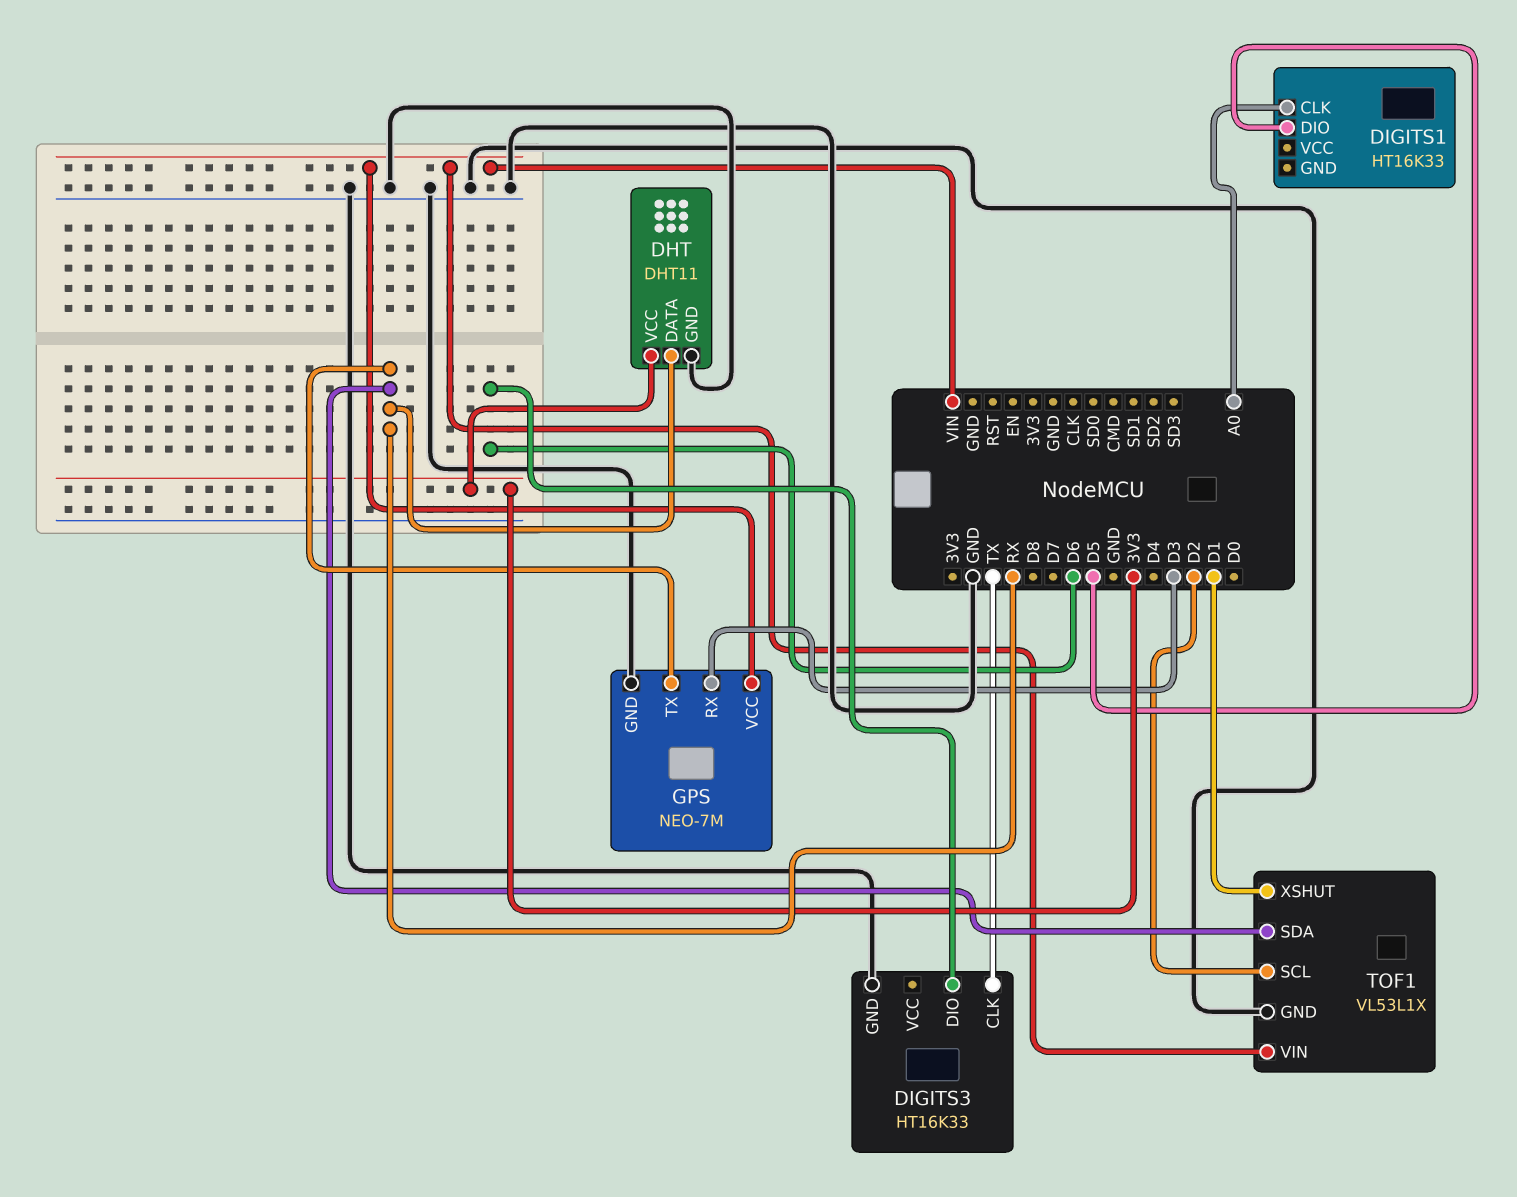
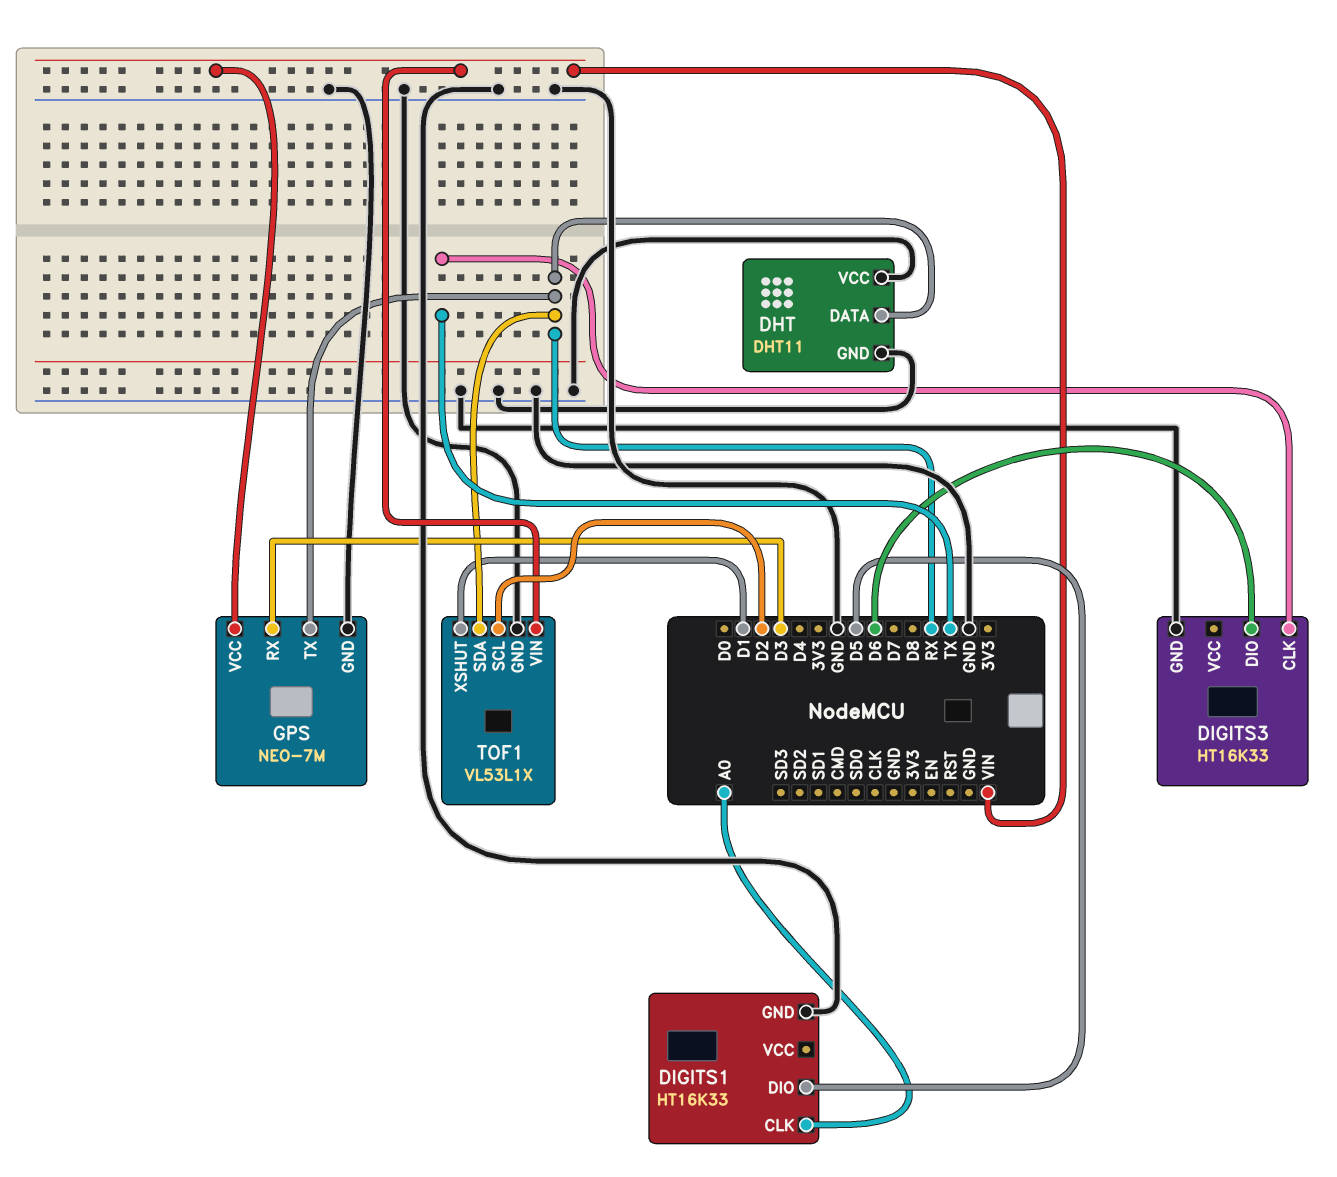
DHT pin VCC: 3V3 -> GND
DIGITS1 pin GND: none -> GND

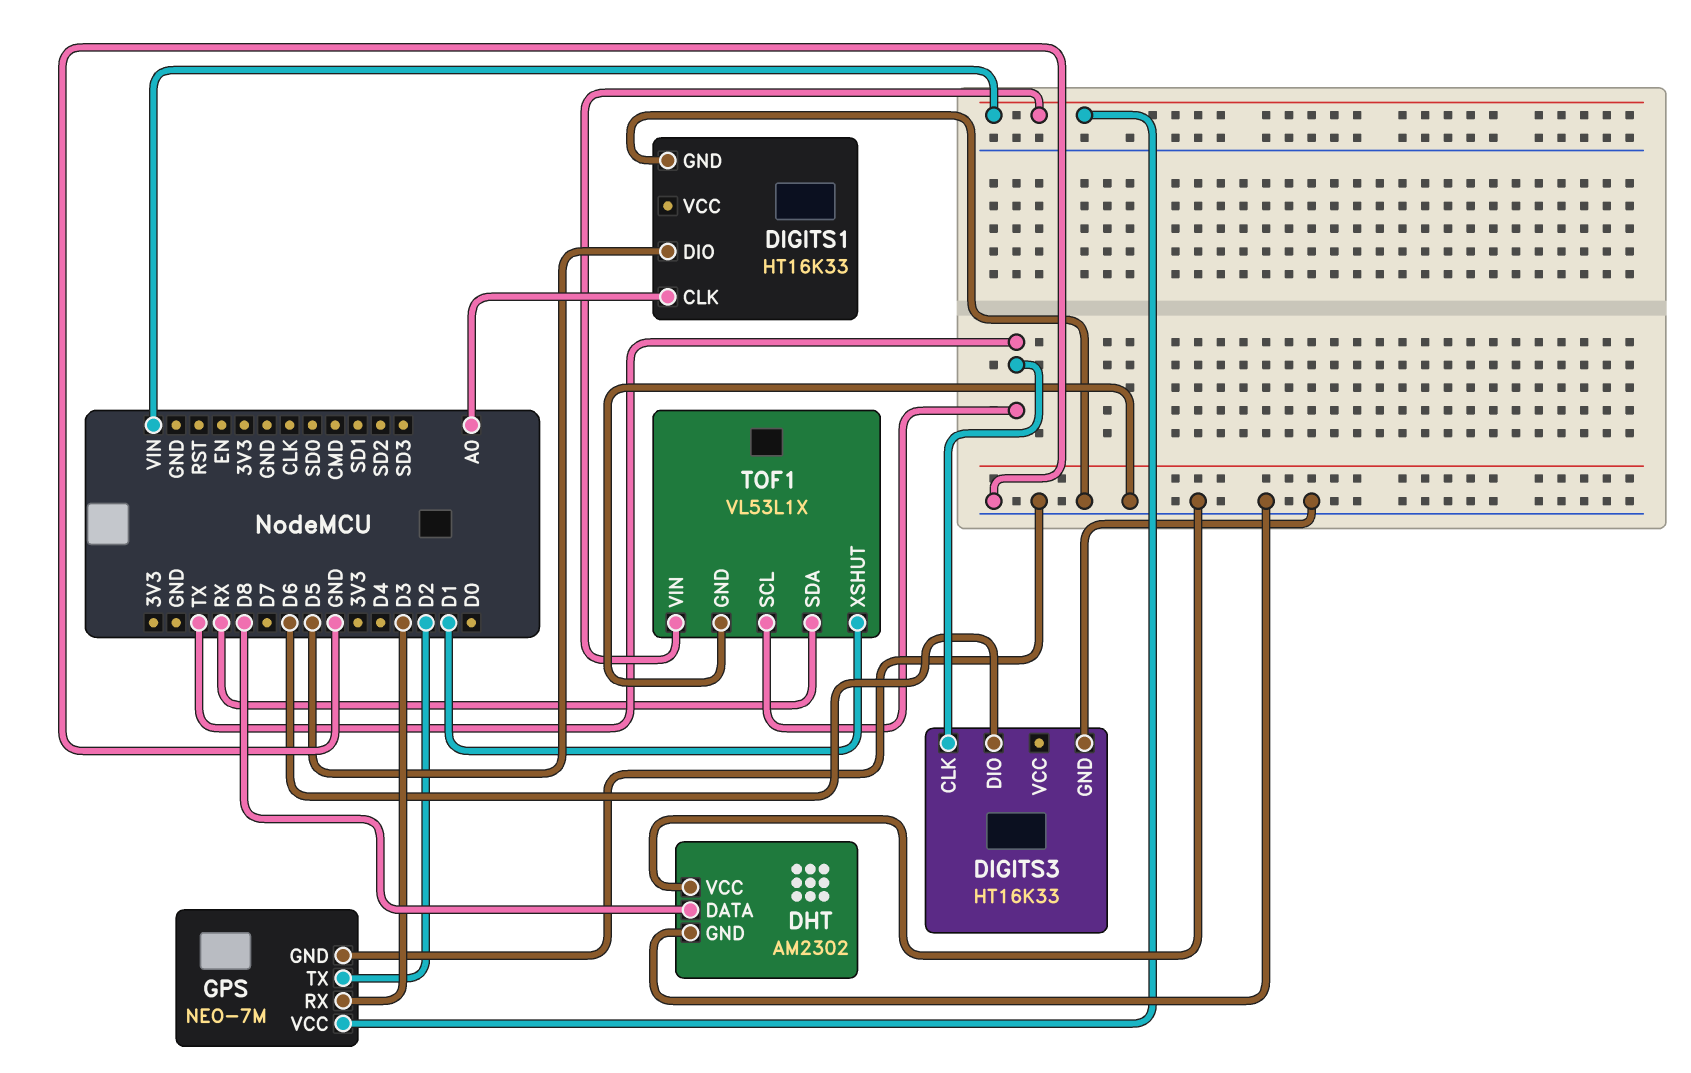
DHT: DHT11 -> AM2302
DHT pin DATA: RX -> D8
GPS pin TX: RX -> D2
TOF1 pin SCL: D2 -> TX

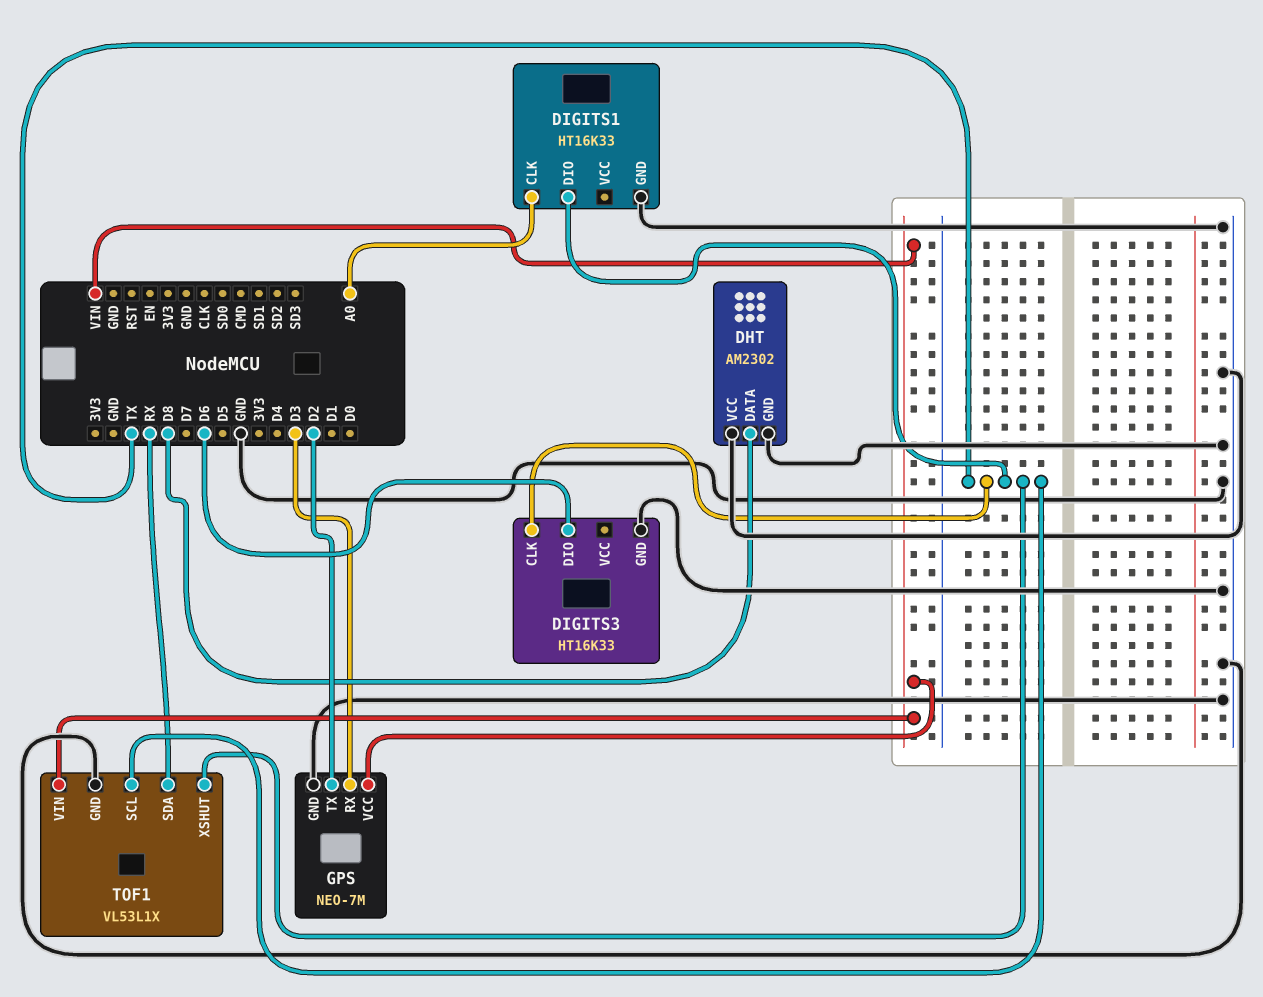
DIGITS1 pin DIO: D5 -> TX
TOF1 pin XSHUT: D1 -> TX

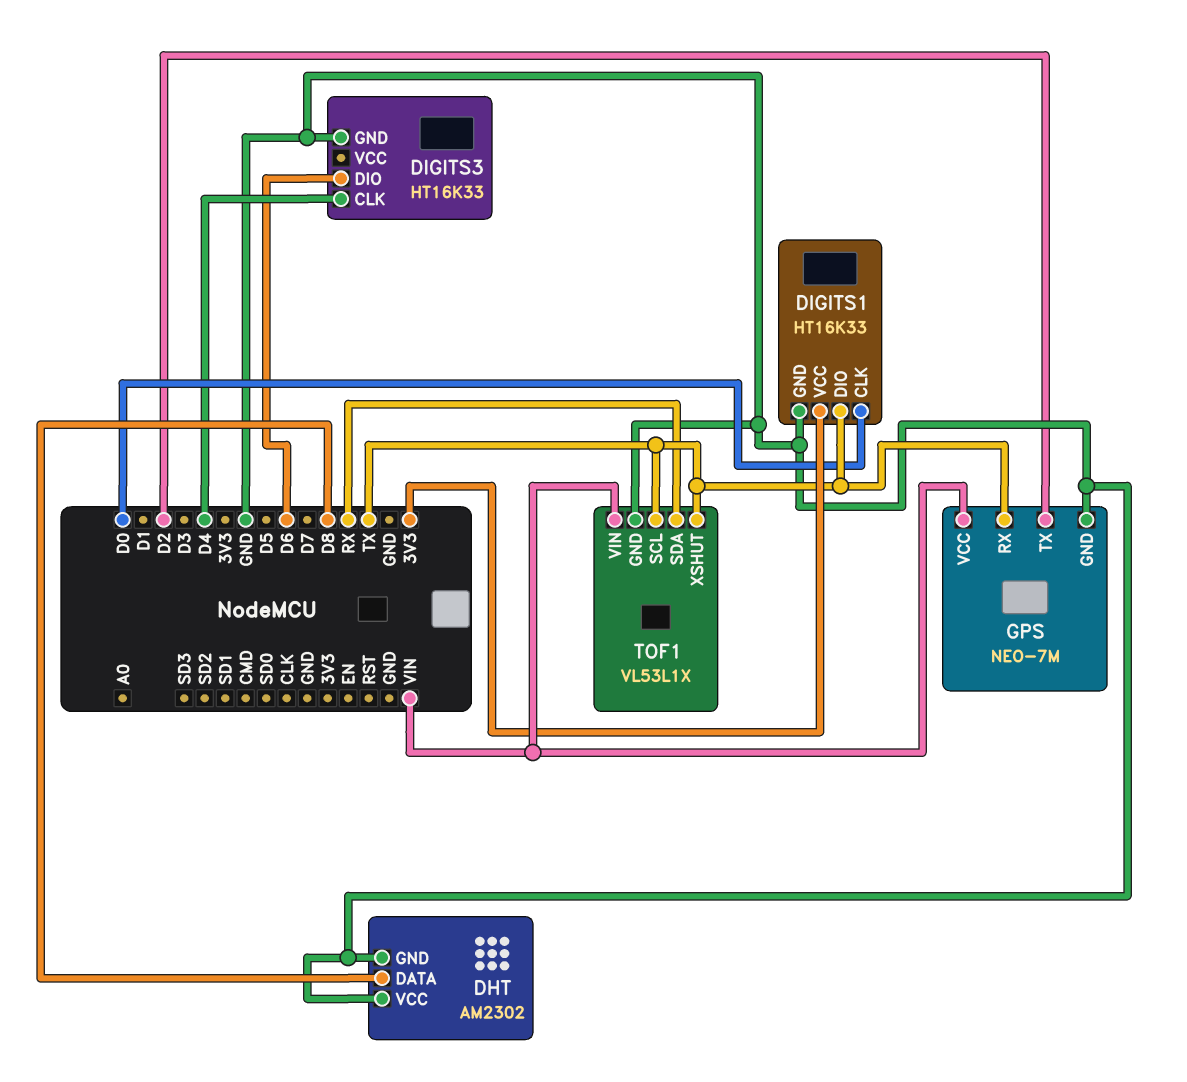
DIGITS1 pin CLK: A0 -> D0
DIGITS1 pin VCC: none -> 3V3
DIGITS3 pin CLK: TX -> D4
GPS pin RX: D3 -> TX

